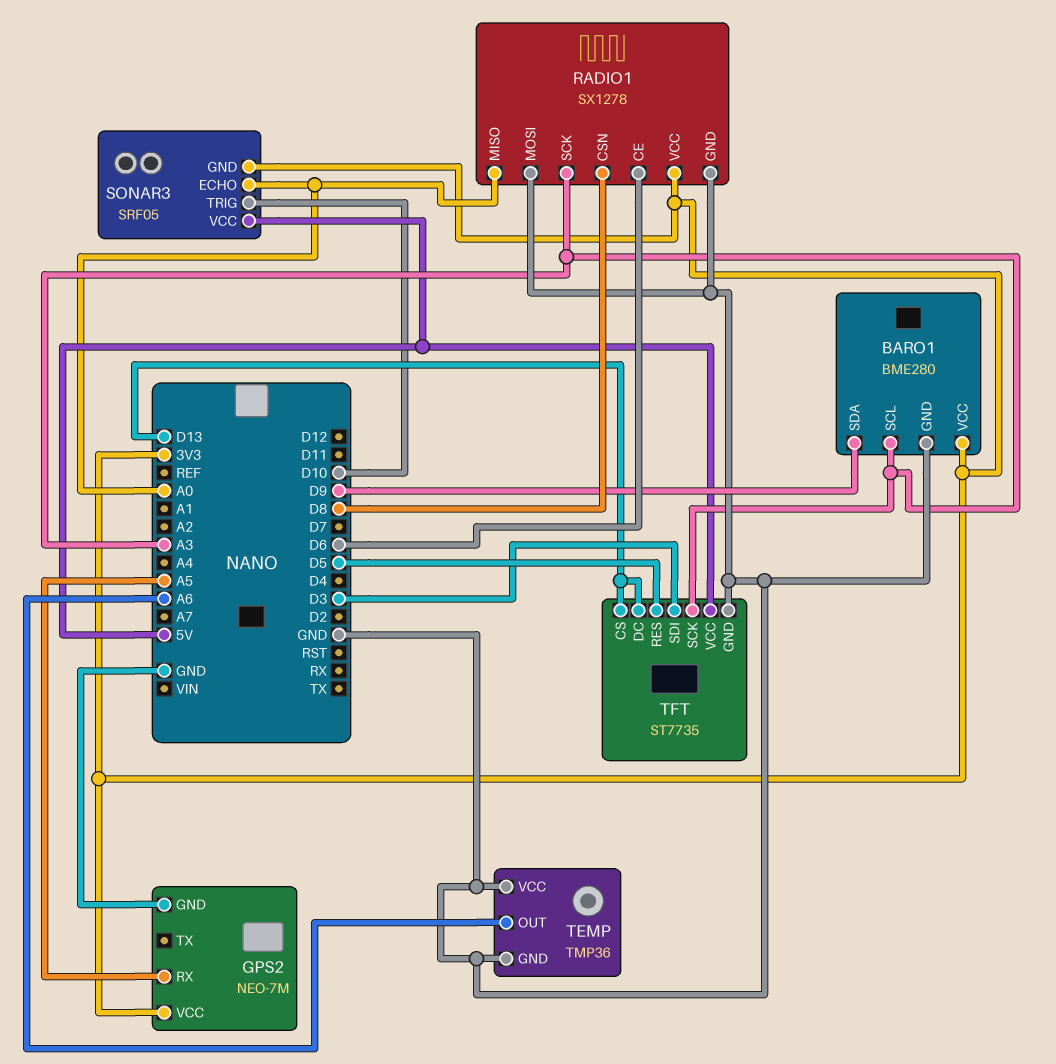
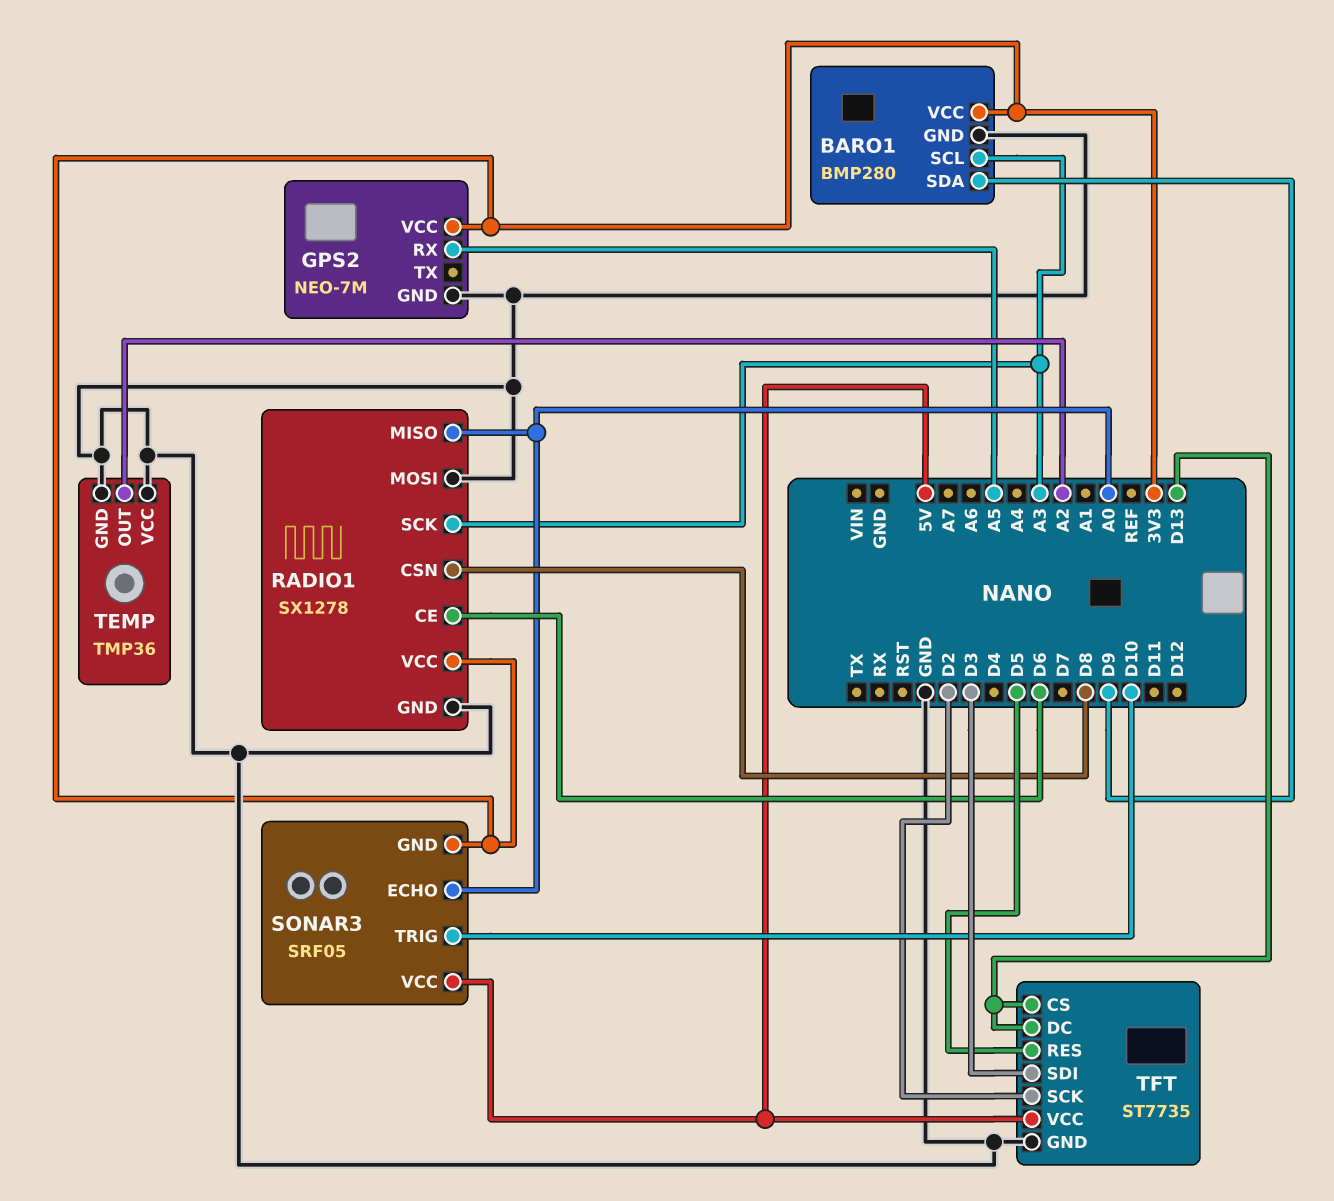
BARO1: BME280 -> BMP280
TEMP pin OUT: A6 -> A2
TFT pin SCK: A3 -> D2

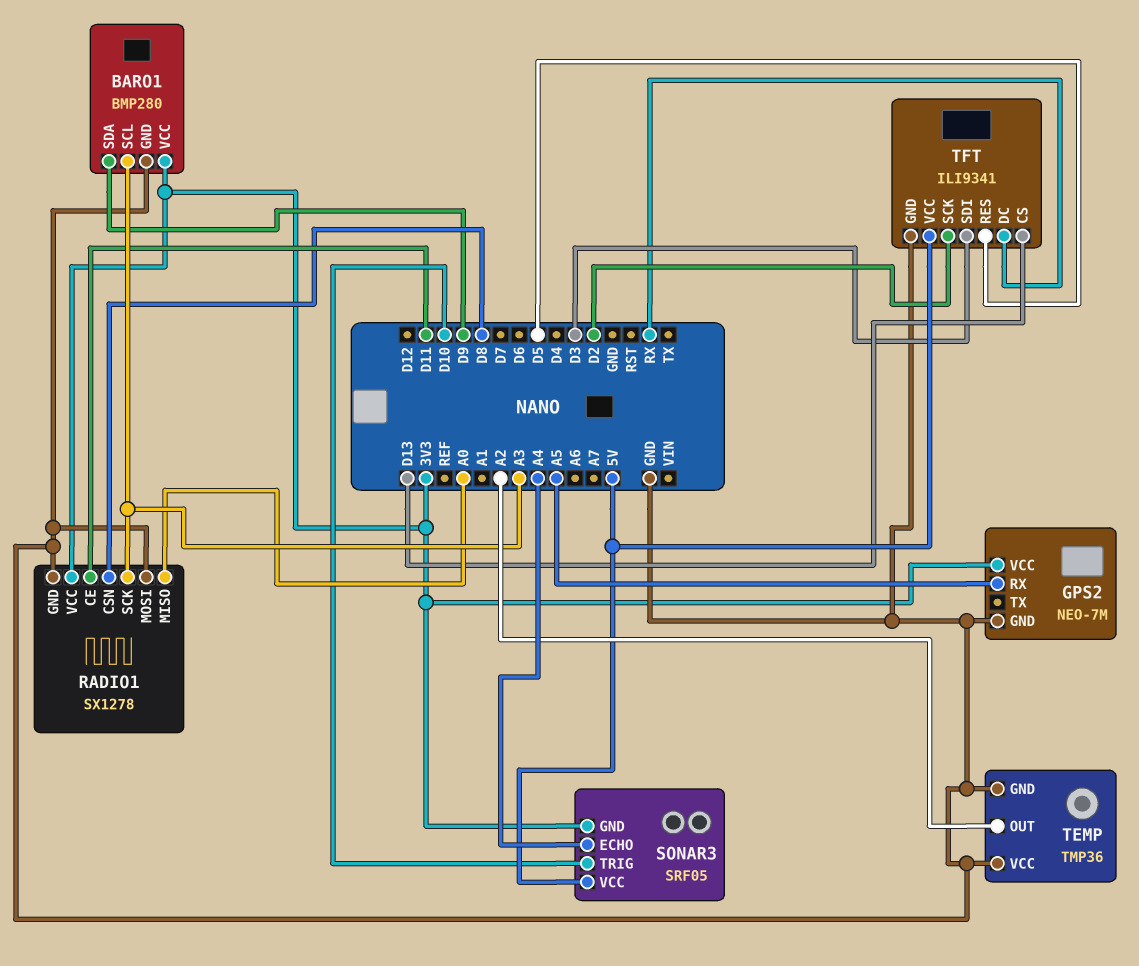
RADIO1 pin CE: D6 -> D11
SONAR3 pin ECHO: A0 -> A4
TFT: ST7735 -> ILI9341
TFT pin DC: D13 -> RX

